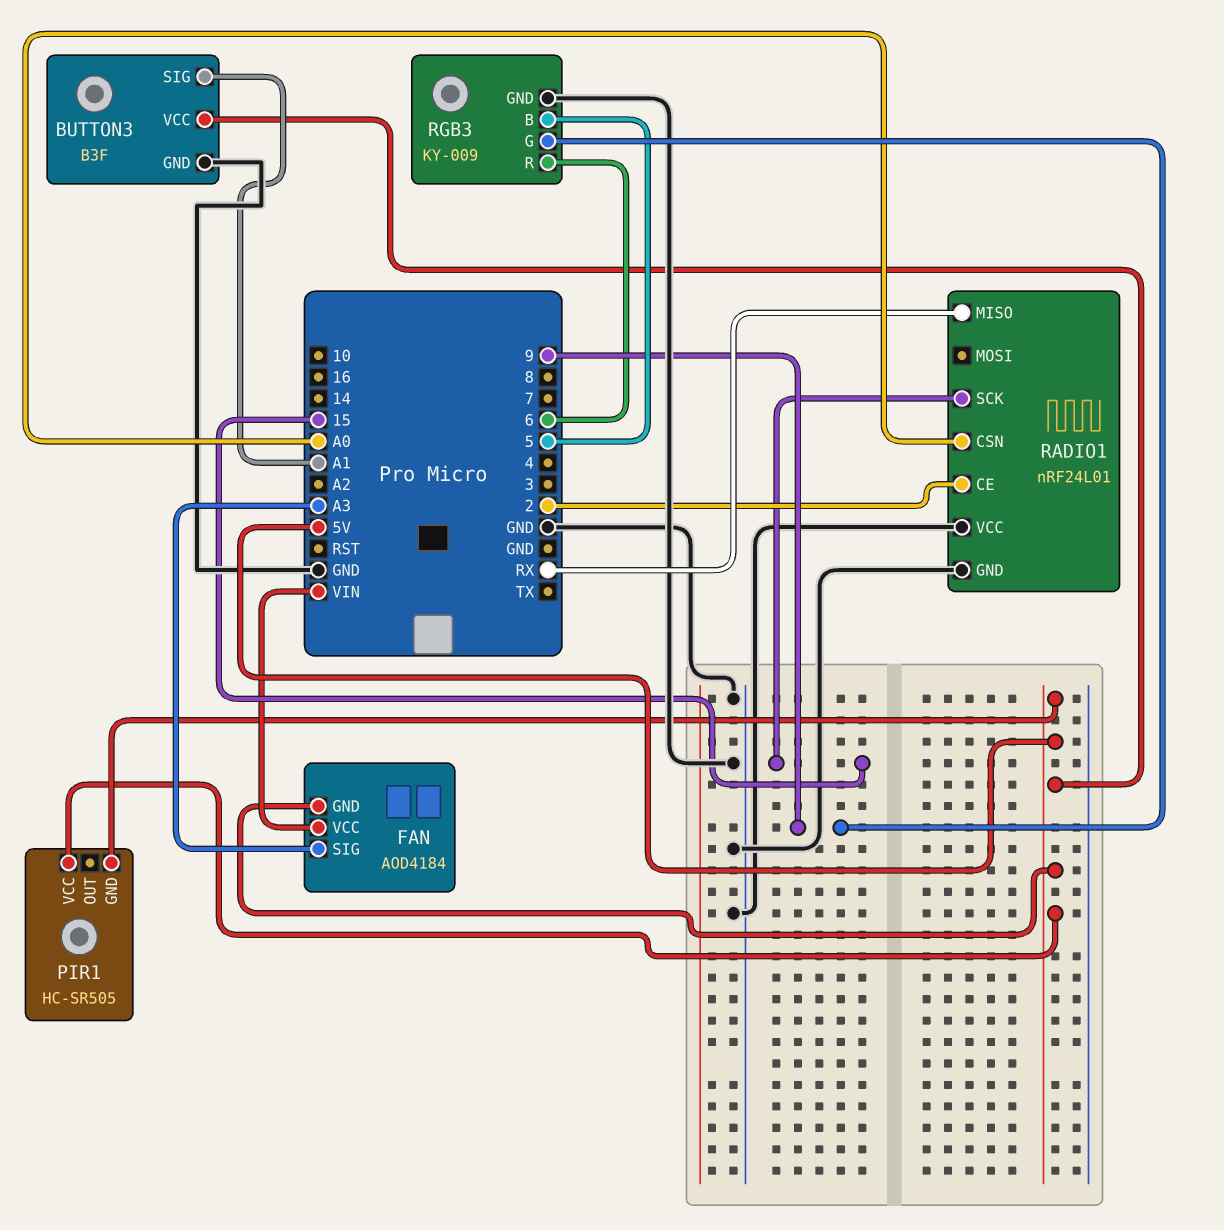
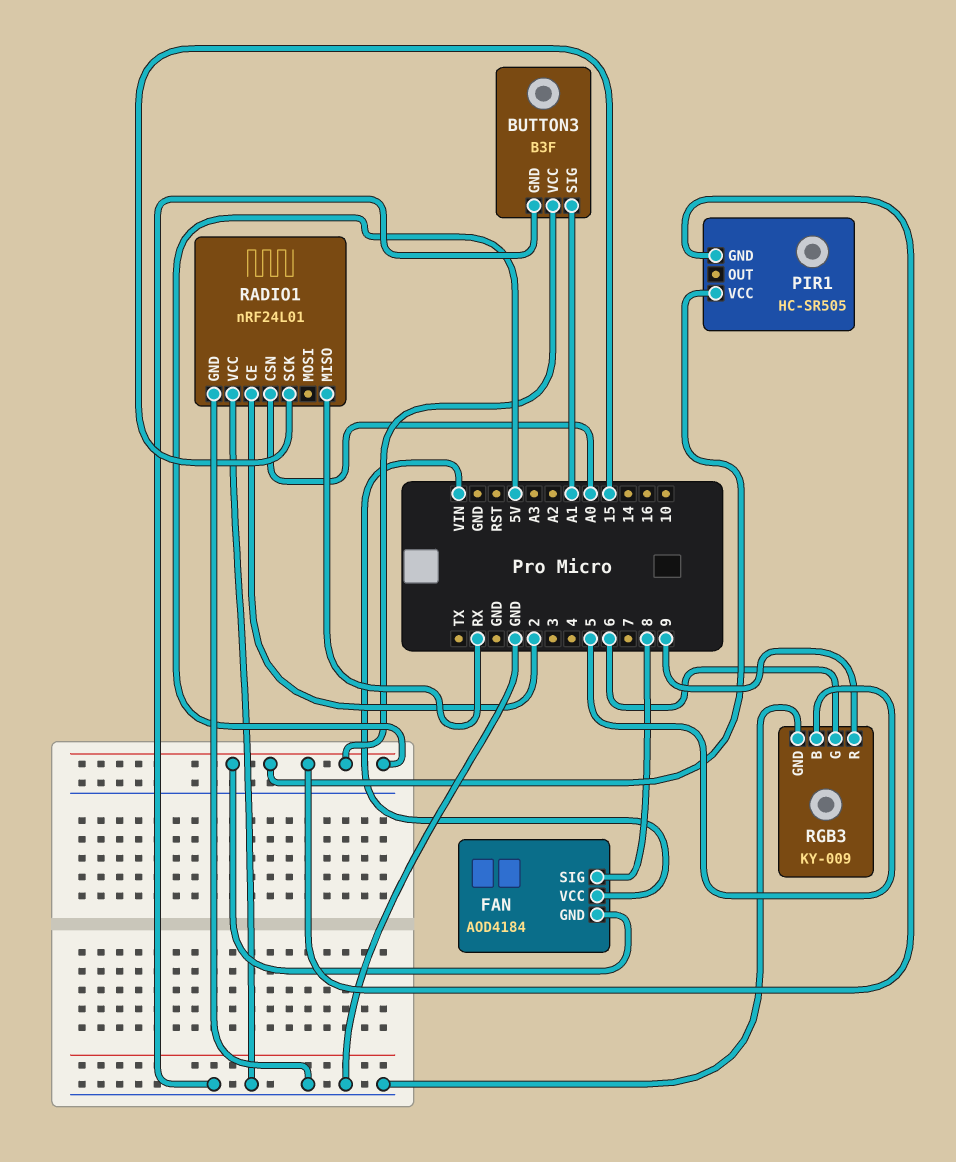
FAN pin SIG: A3 -> 8
RGB3 pin G: 9 -> 6
RGB3 pin R: 6 -> 9

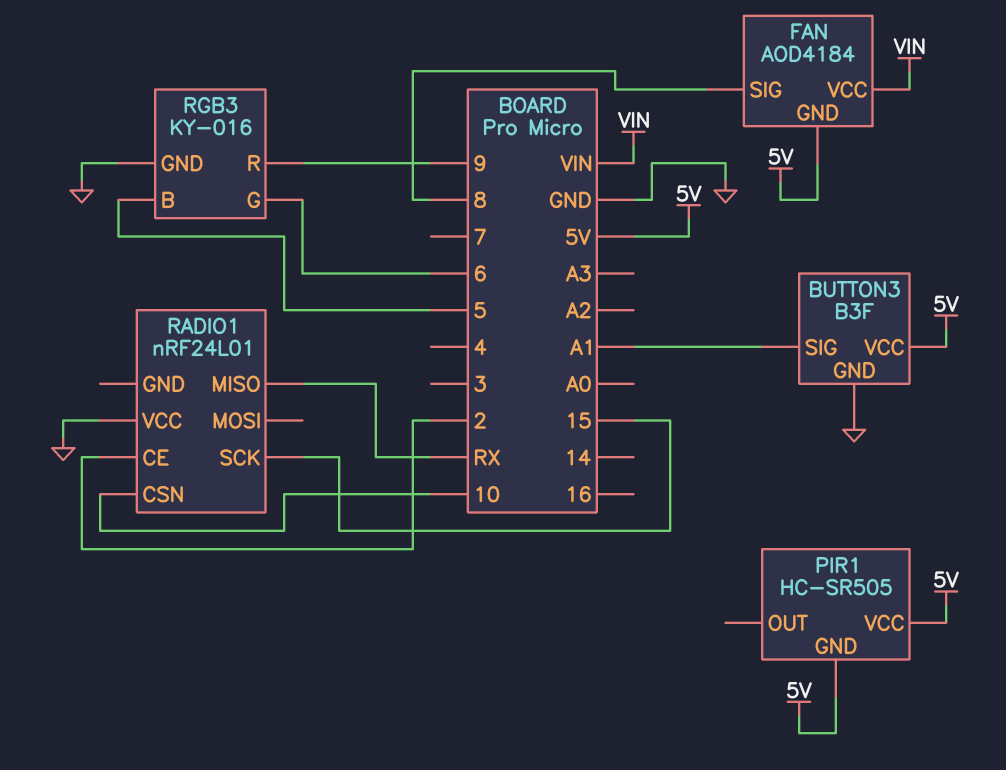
RADIO1 pin CSN: A0 -> 10
RADIO1 pin GND: GND -> none
RGB3: KY-009 -> KY-016

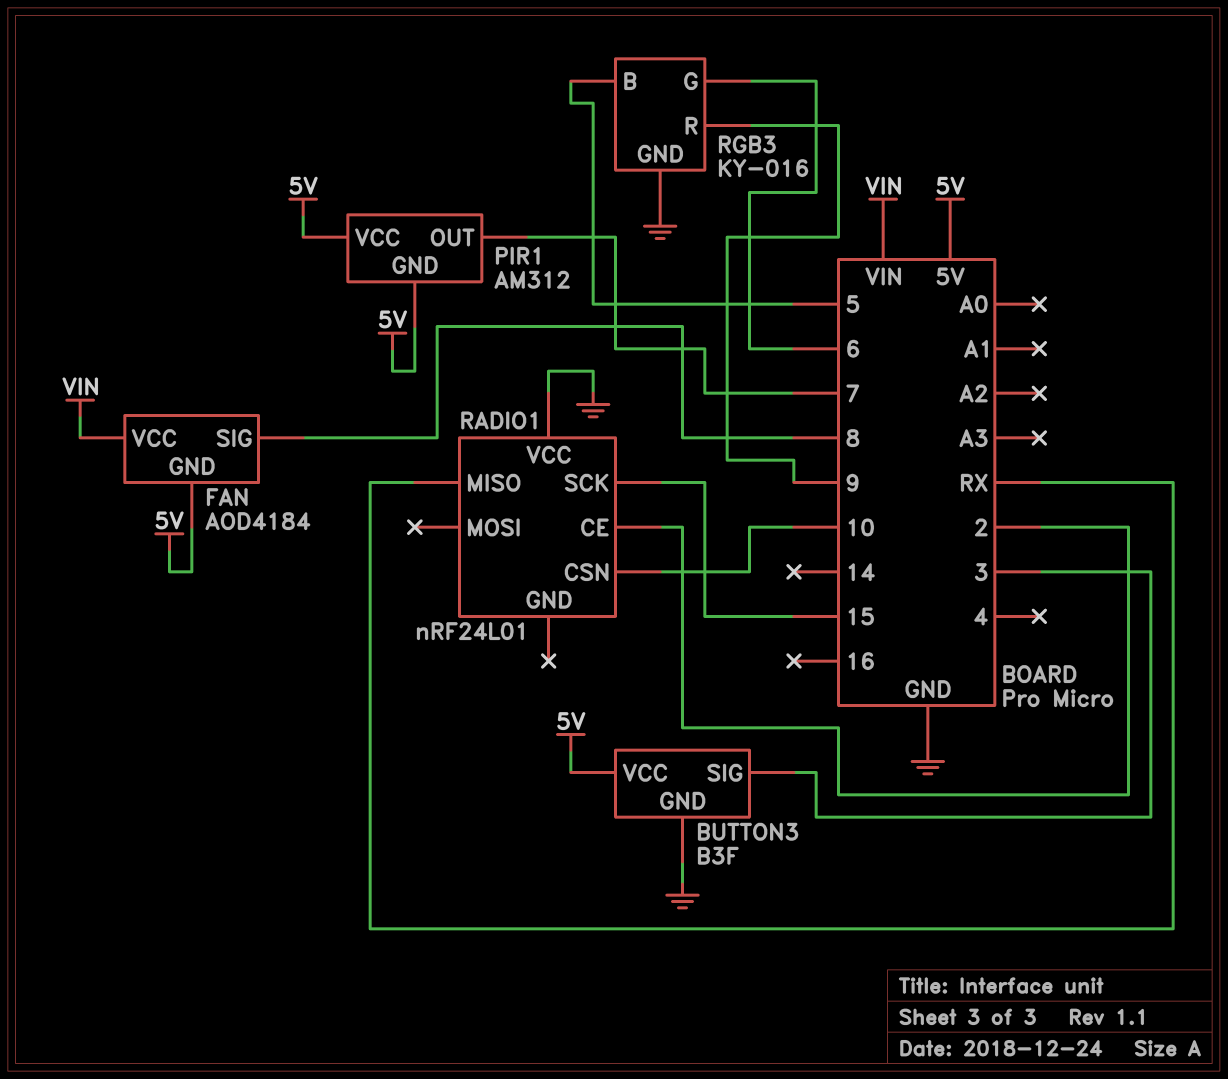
BUTTON3 pin SIG: A1 -> 3
PIR1: HC-SR505 -> AM312
PIR1 pin OUT: none -> 7

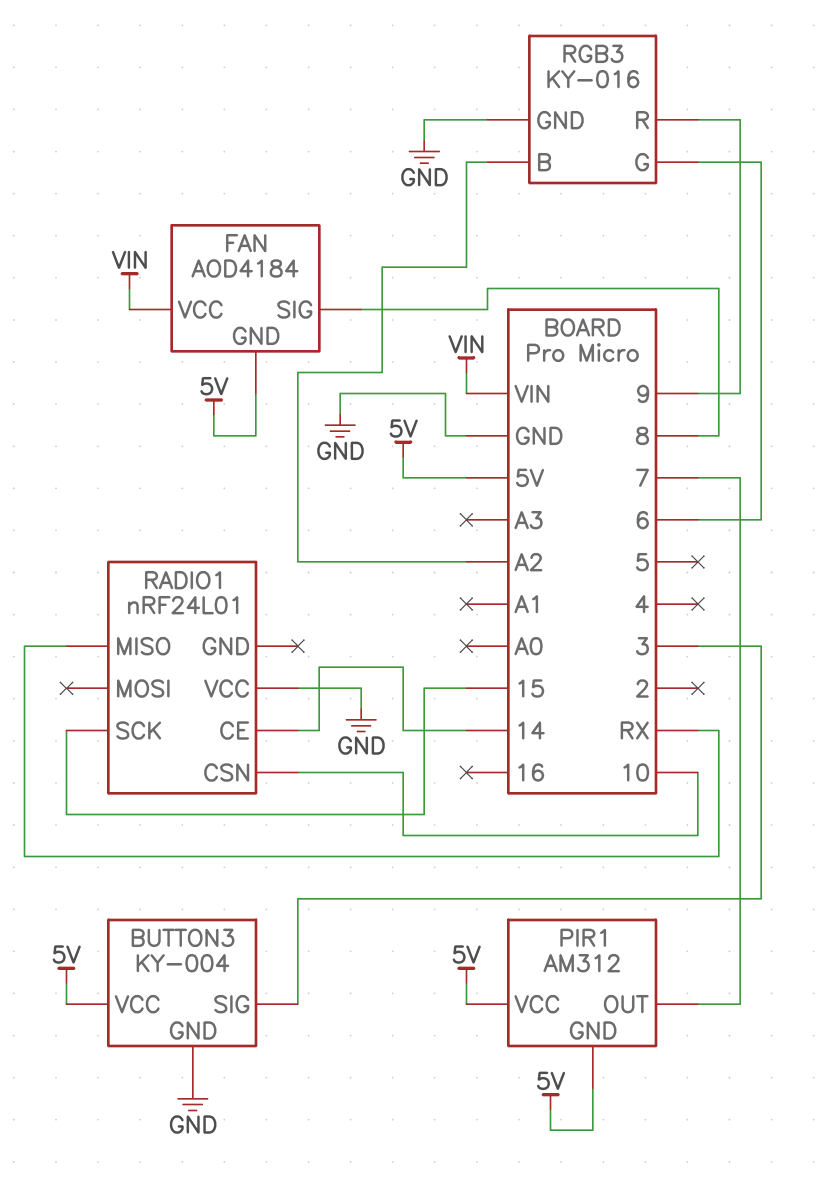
BUTTON3: B3F -> KY-004
RADIO1 pin CE: 2 -> 14
RGB3 pin B: 5 -> A2

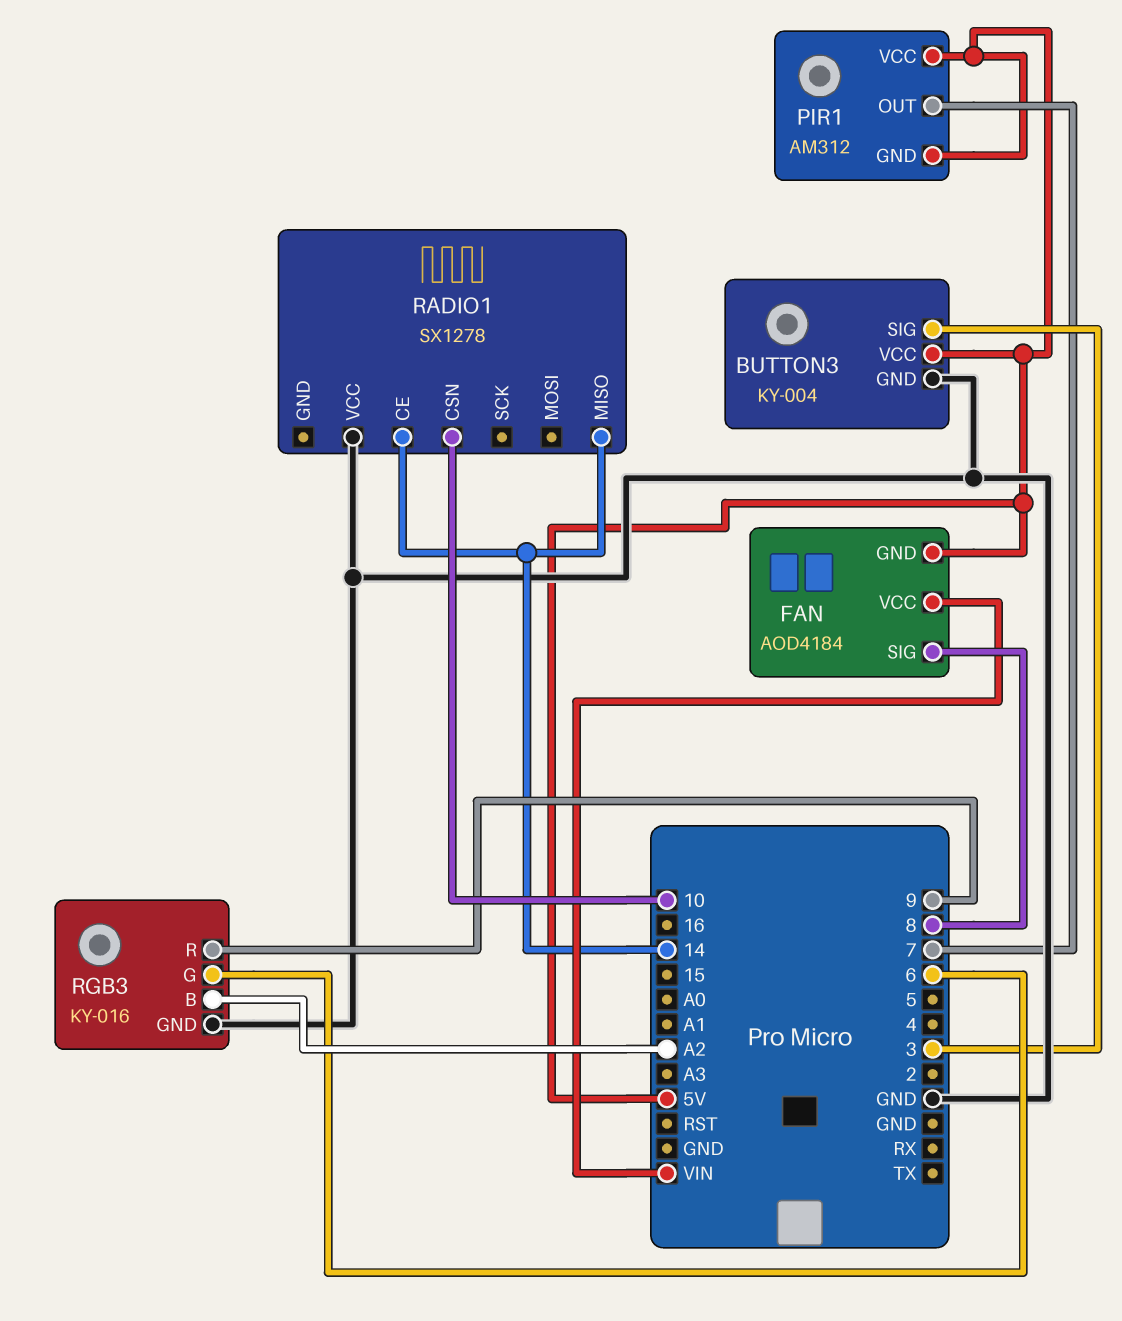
RADIO1: nRF24L01 -> SX1278
RADIO1 pin MISO: RX -> 14
RADIO1 pin SCK: 15 -> none

